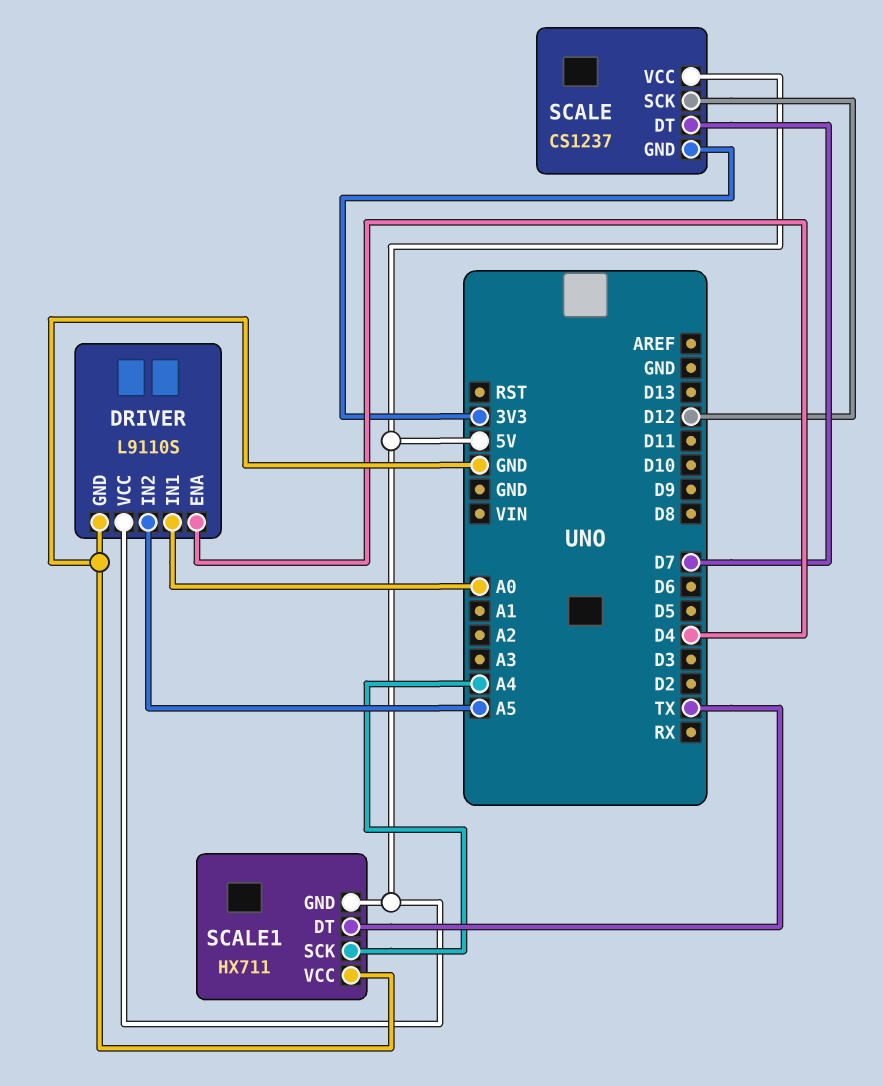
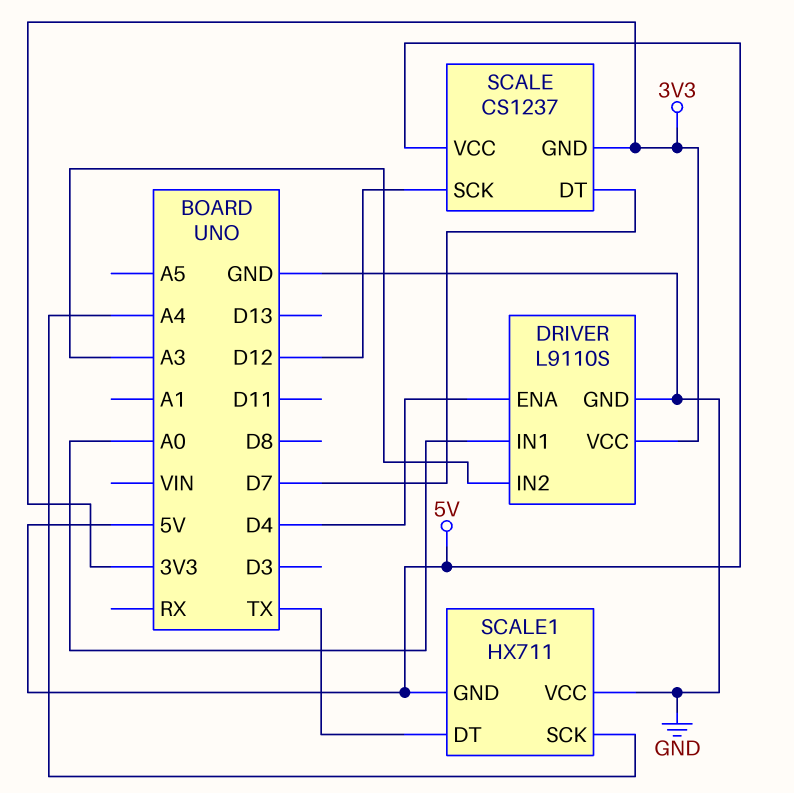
DRIVER pin IN2: A5 -> A3
DRIVER pin VCC: 5V -> 3V3

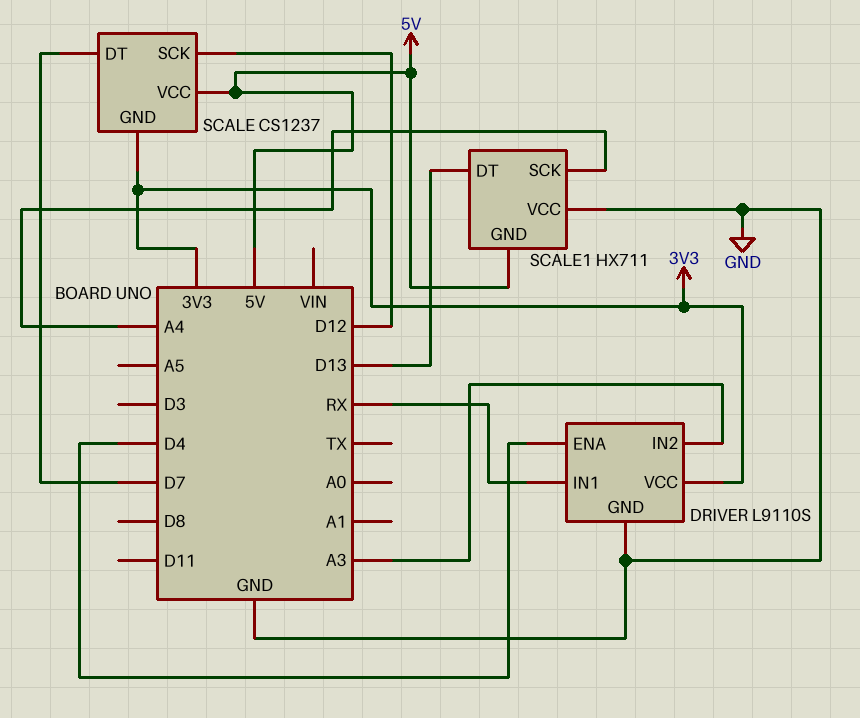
DRIVER pin IN1: A0 -> RX
SCALE1 pin DT: TX -> D13

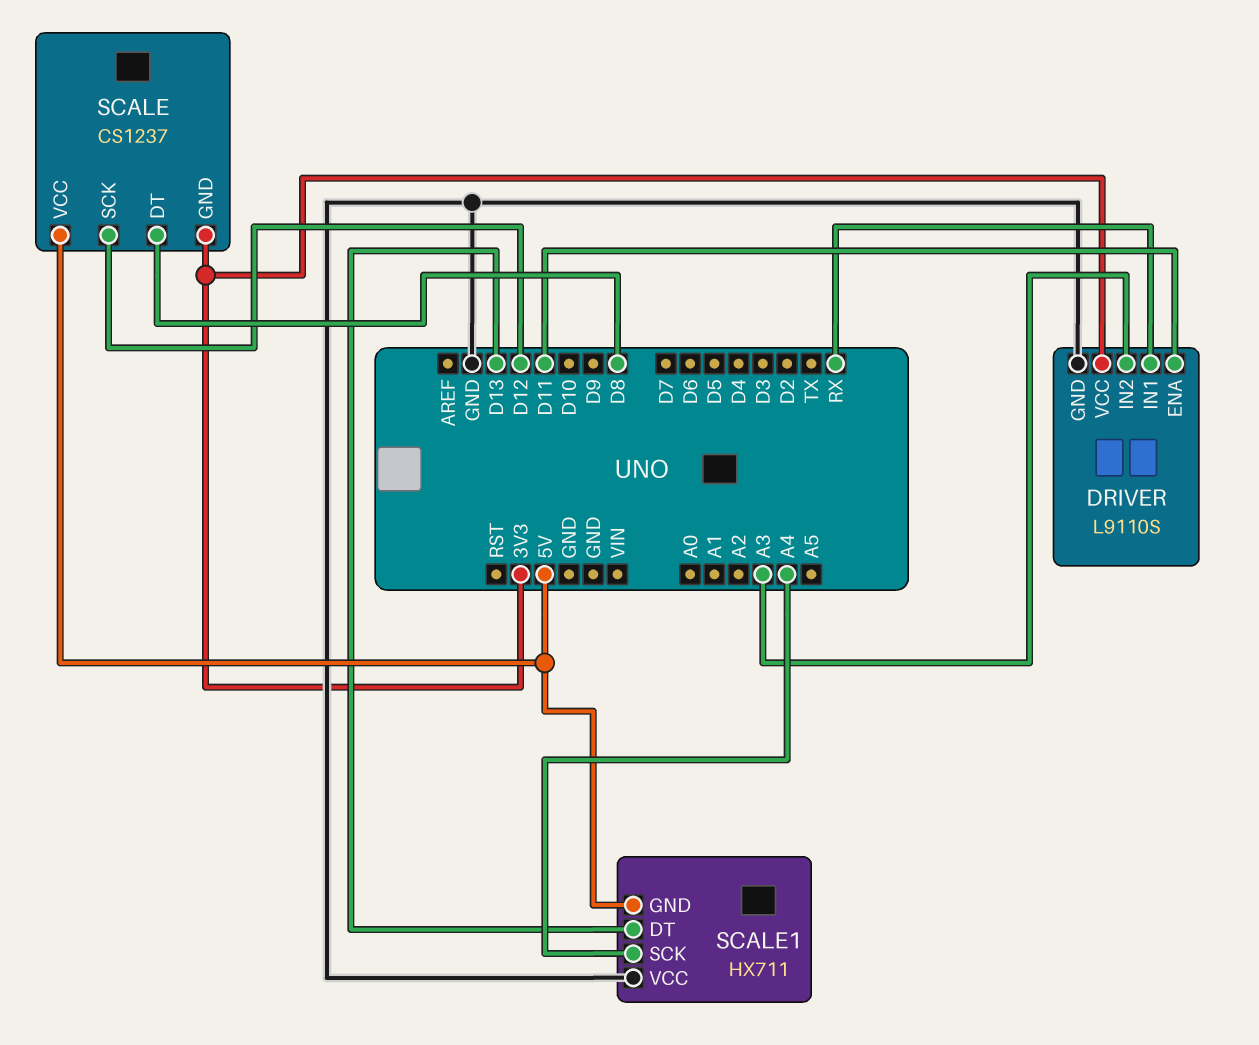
DRIVER pin ENA: D4 -> D11
SCALE pin DT: D7 -> D8

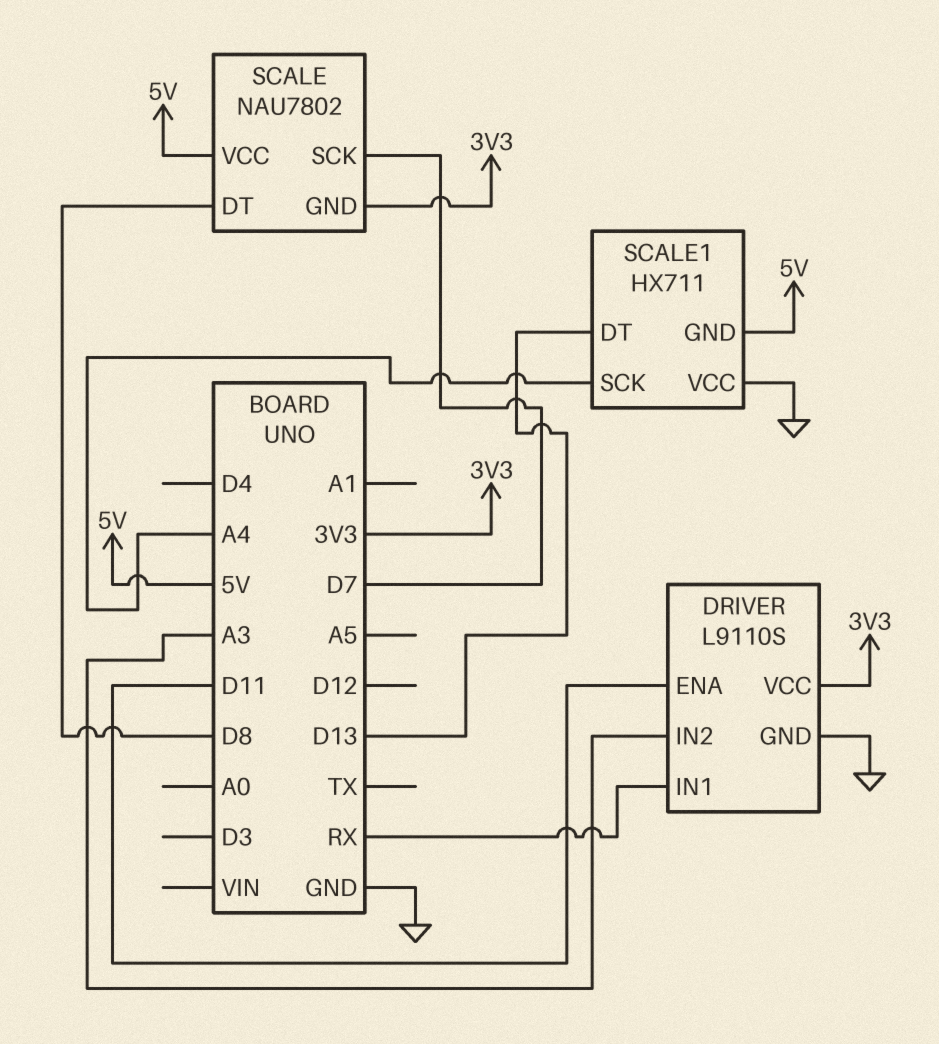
SCALE: CS1237 -> NAU7802
SCALE pin SCK: D12 -> D7

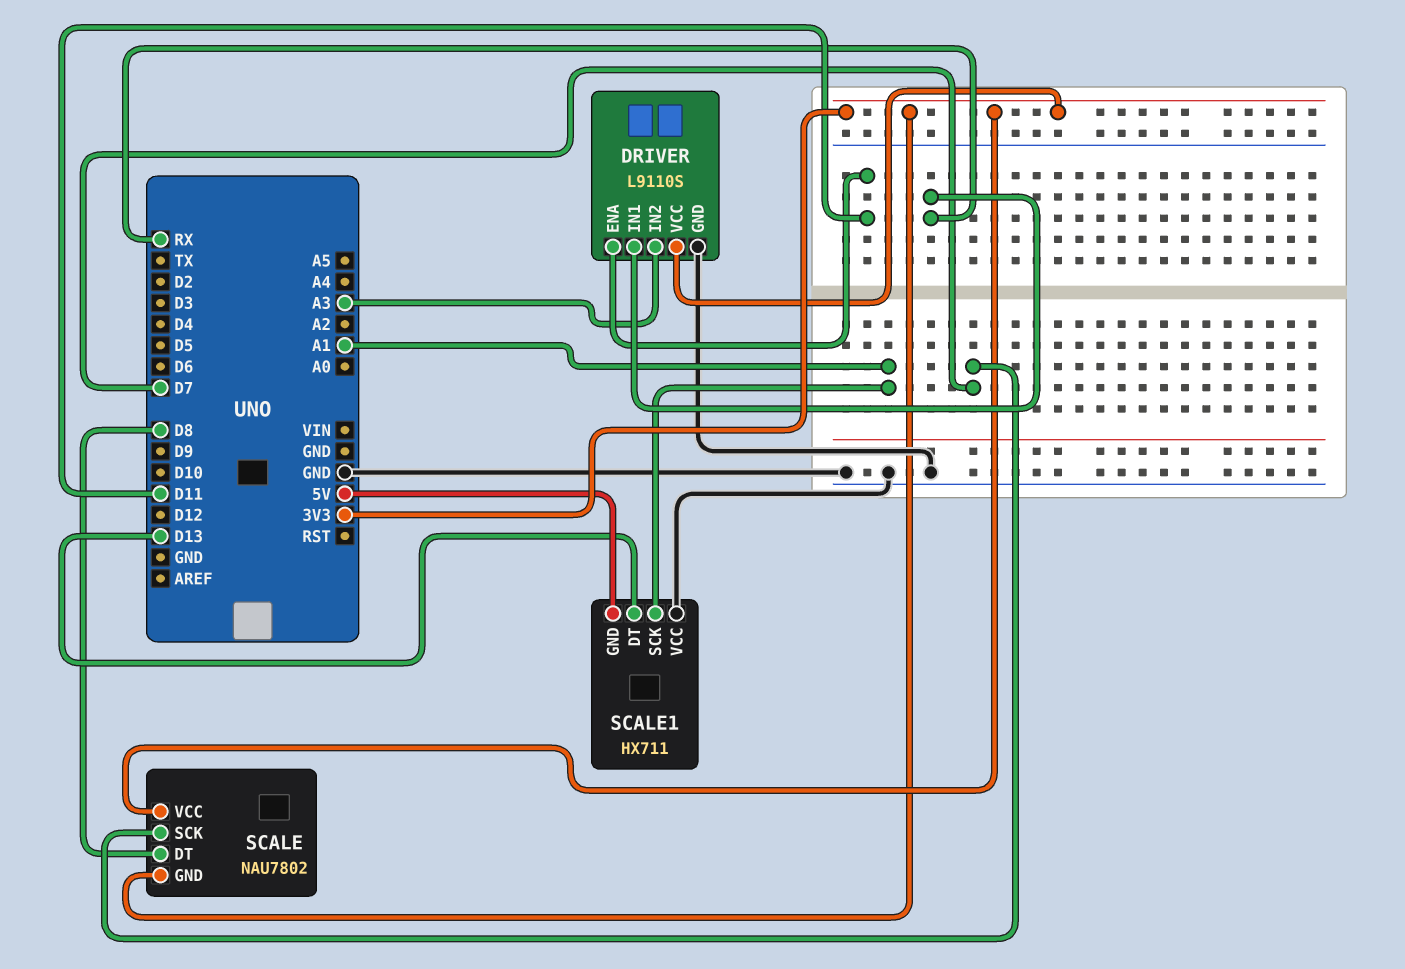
SCALE pin VCC: 5V -> 3V3
SCALE1 pin SCK: A4 -> A1

